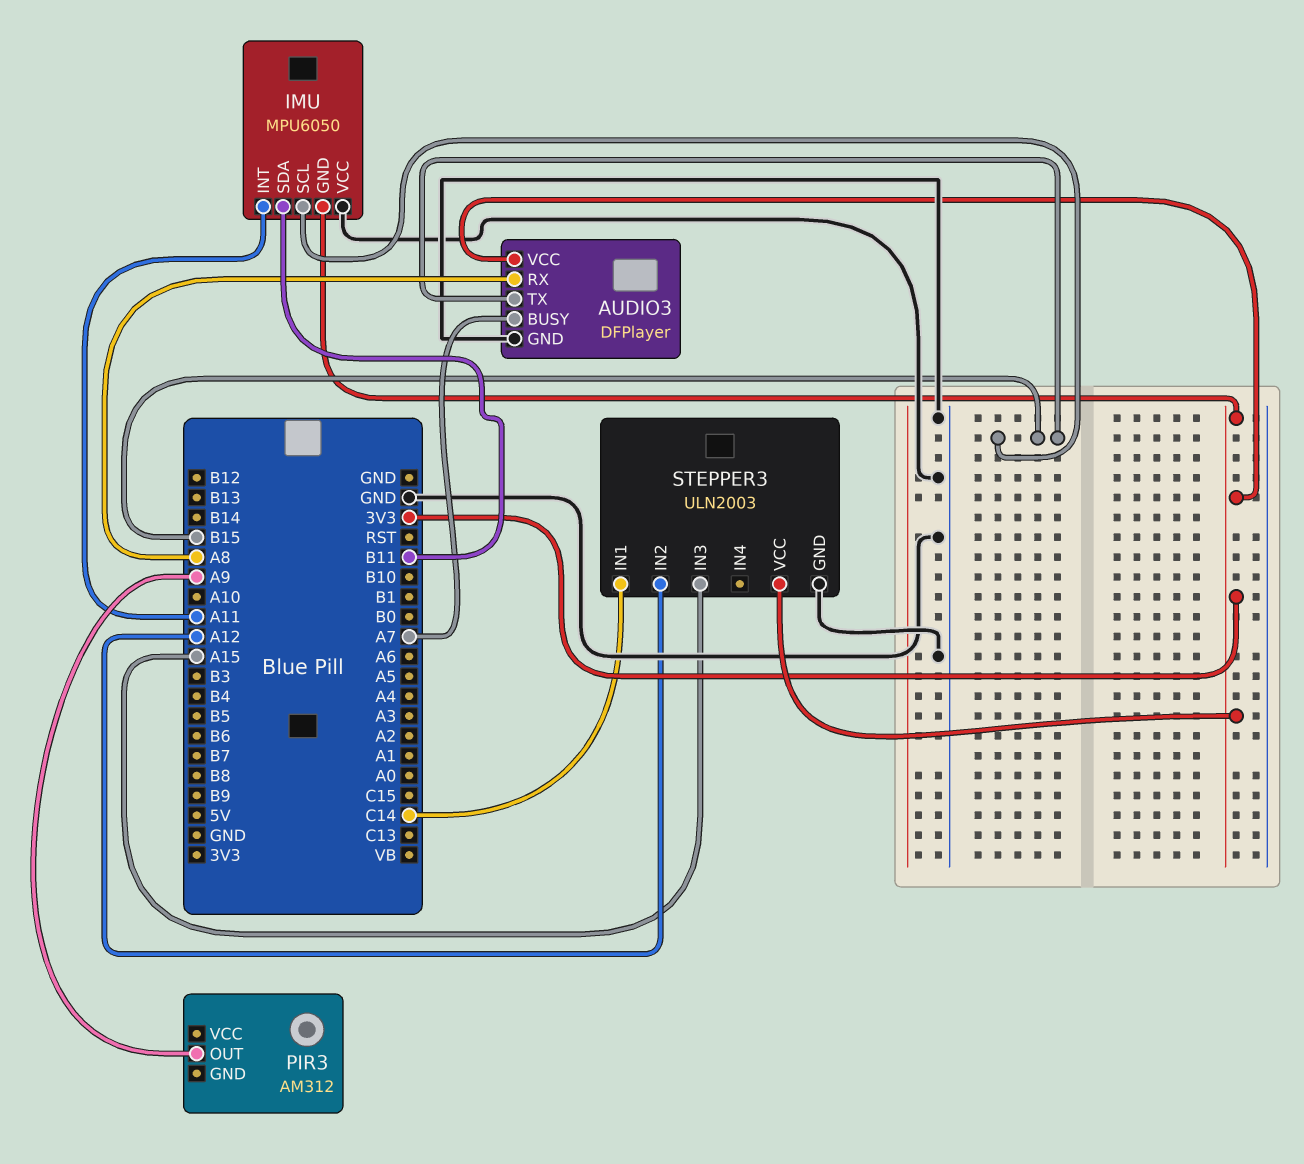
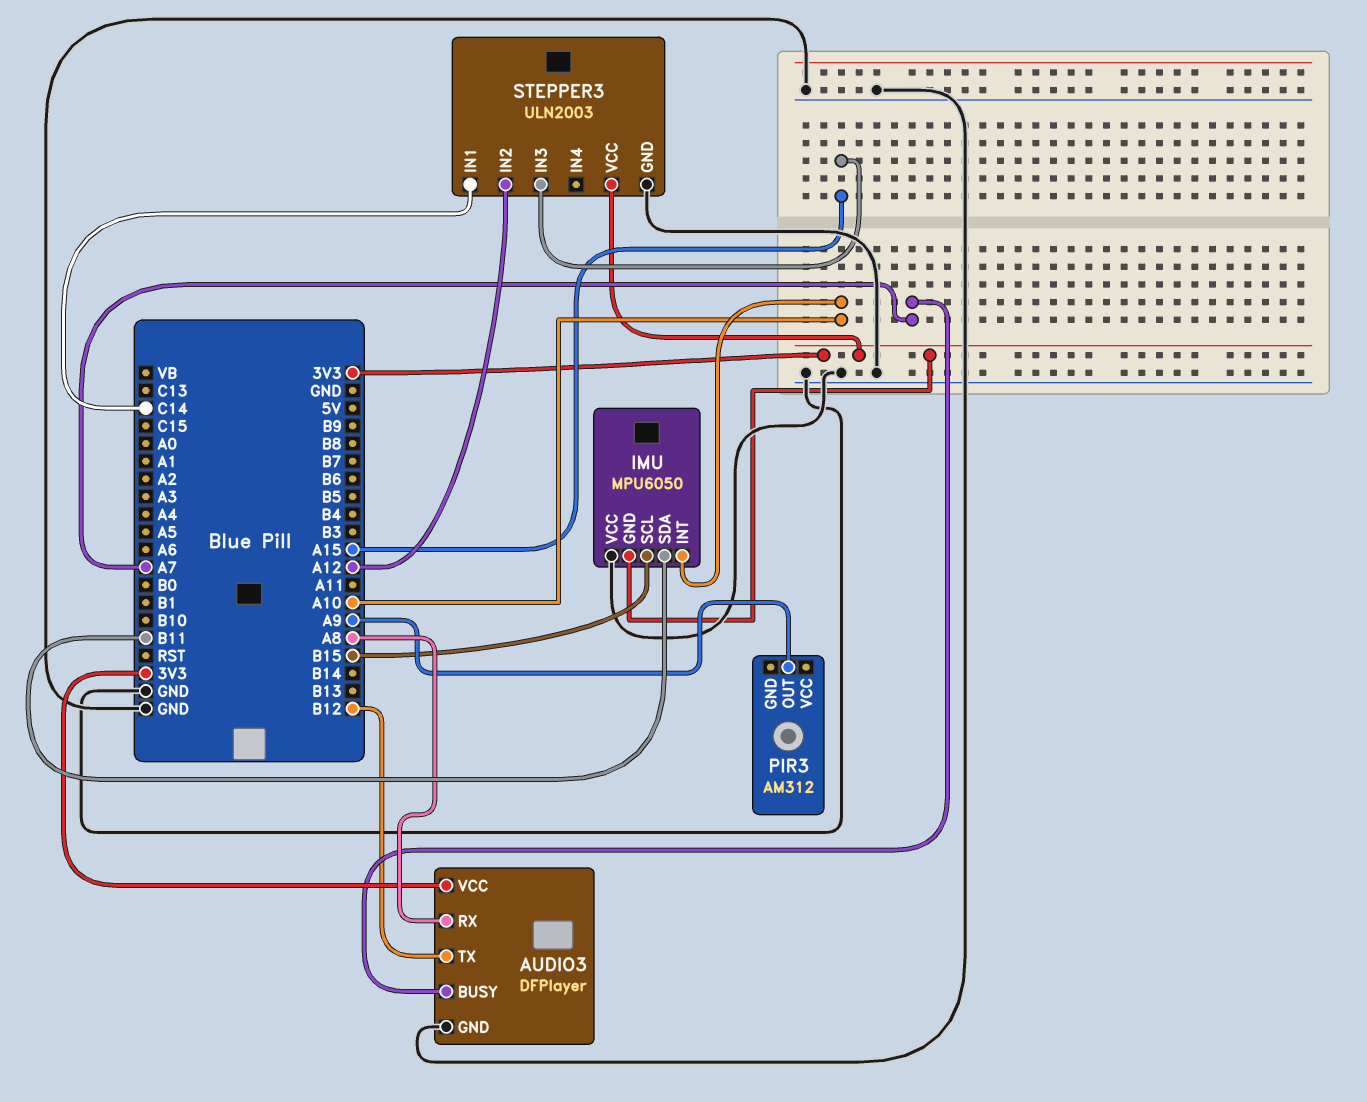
AUDIO3 pin TX: B15 -> B12
IMU pin INT: A11 -> A10

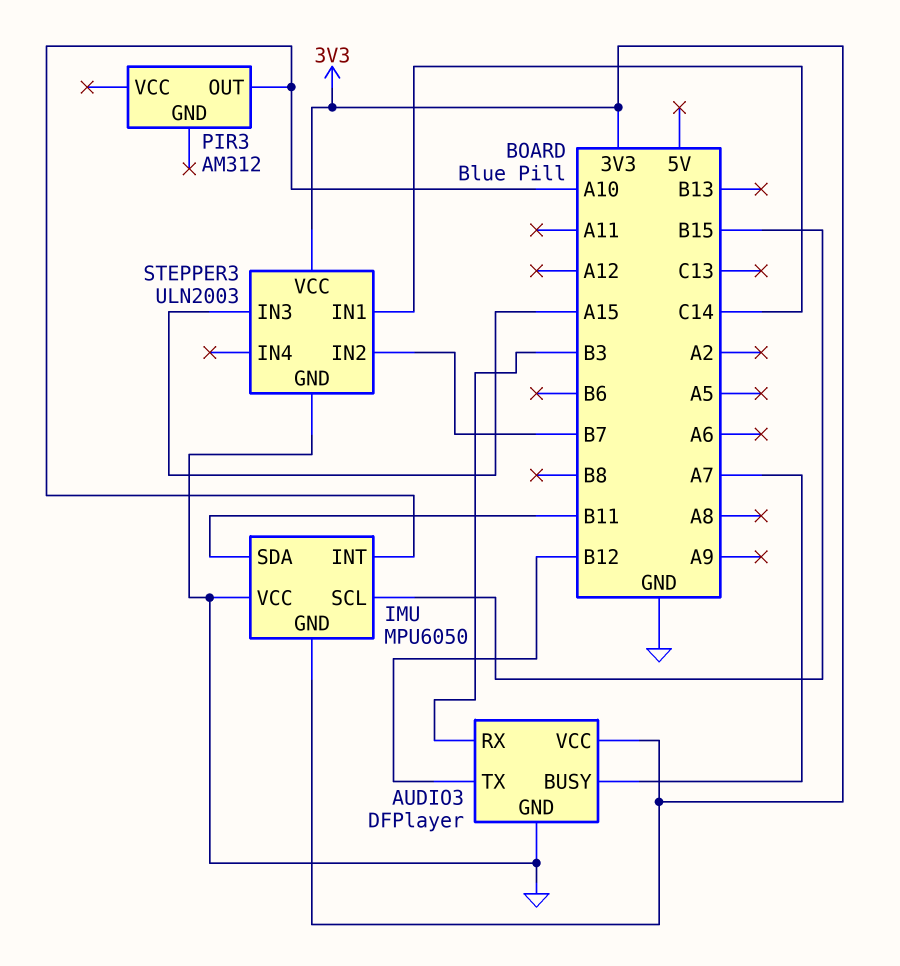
AUDIO3 pin RX: A8 -> B3
PIR3 pin OUT: A9 -> A10
STEPPER3 pin IN2: A12 -> B7

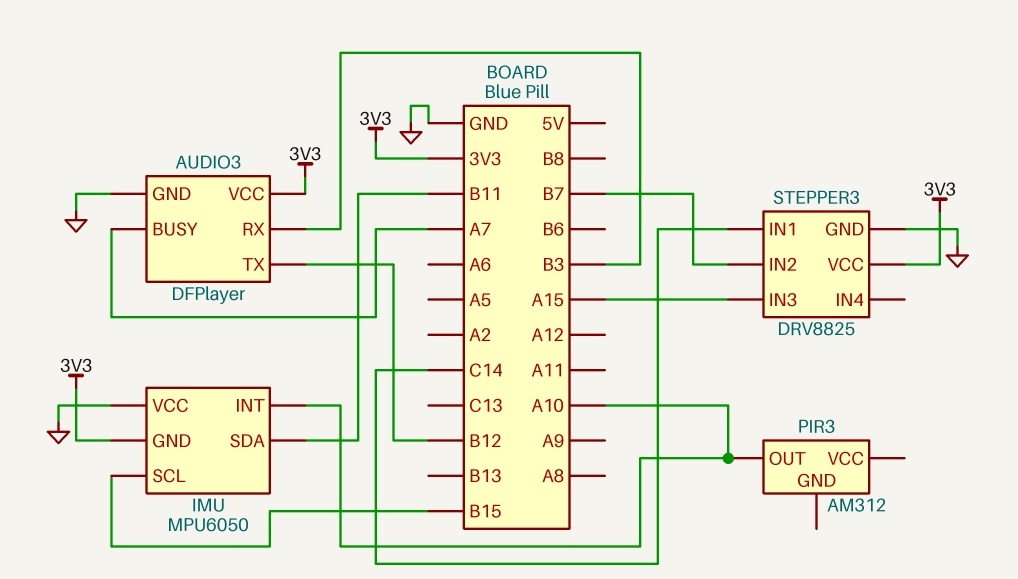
STEPPER3: ULN2003 -> DRV8825

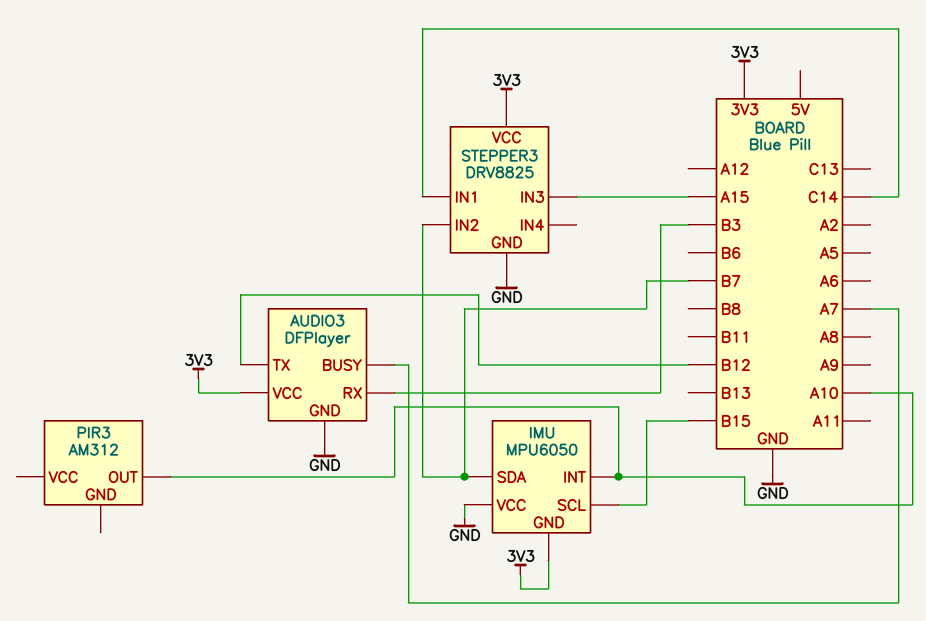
IMU pin SDA: B11 -> B7

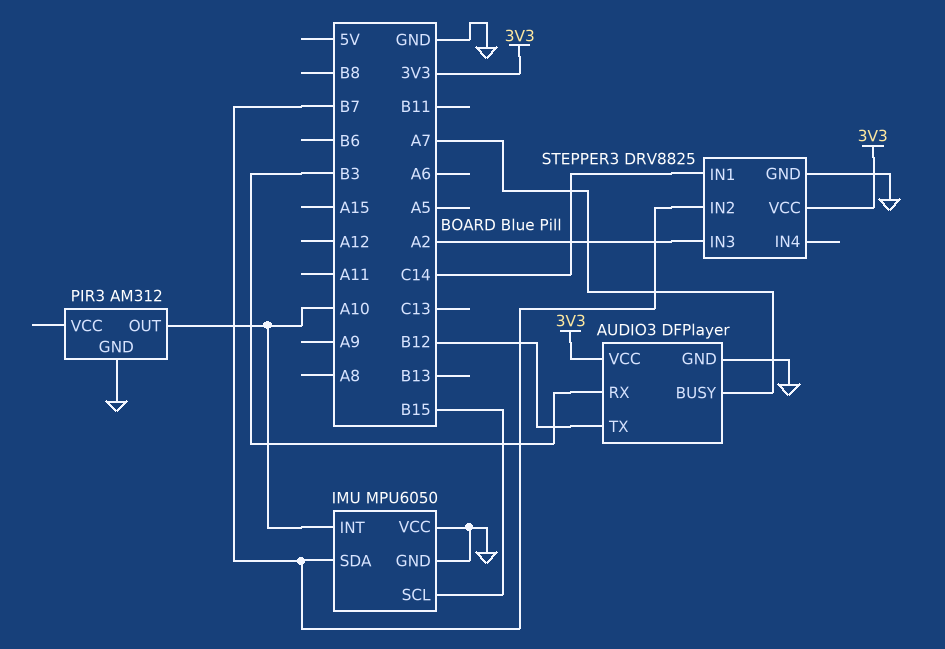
IMU pin GND: 3V3 -> GND
PIR3 pin GND: none -> GND
STEPPER3 pin IN3: A15 -> A2

